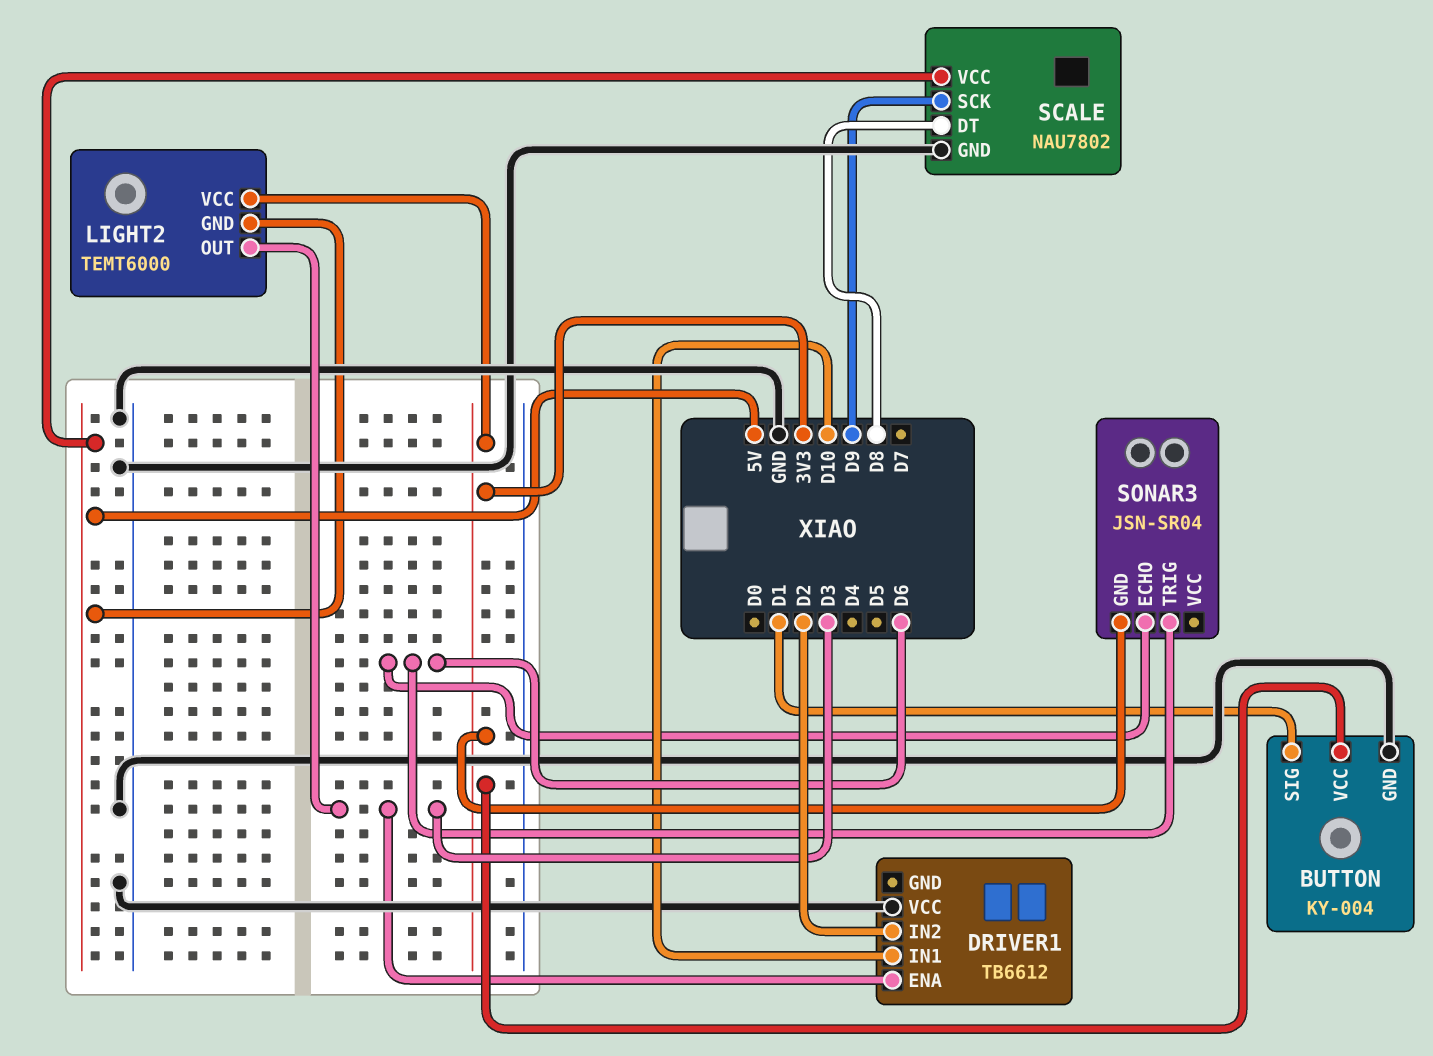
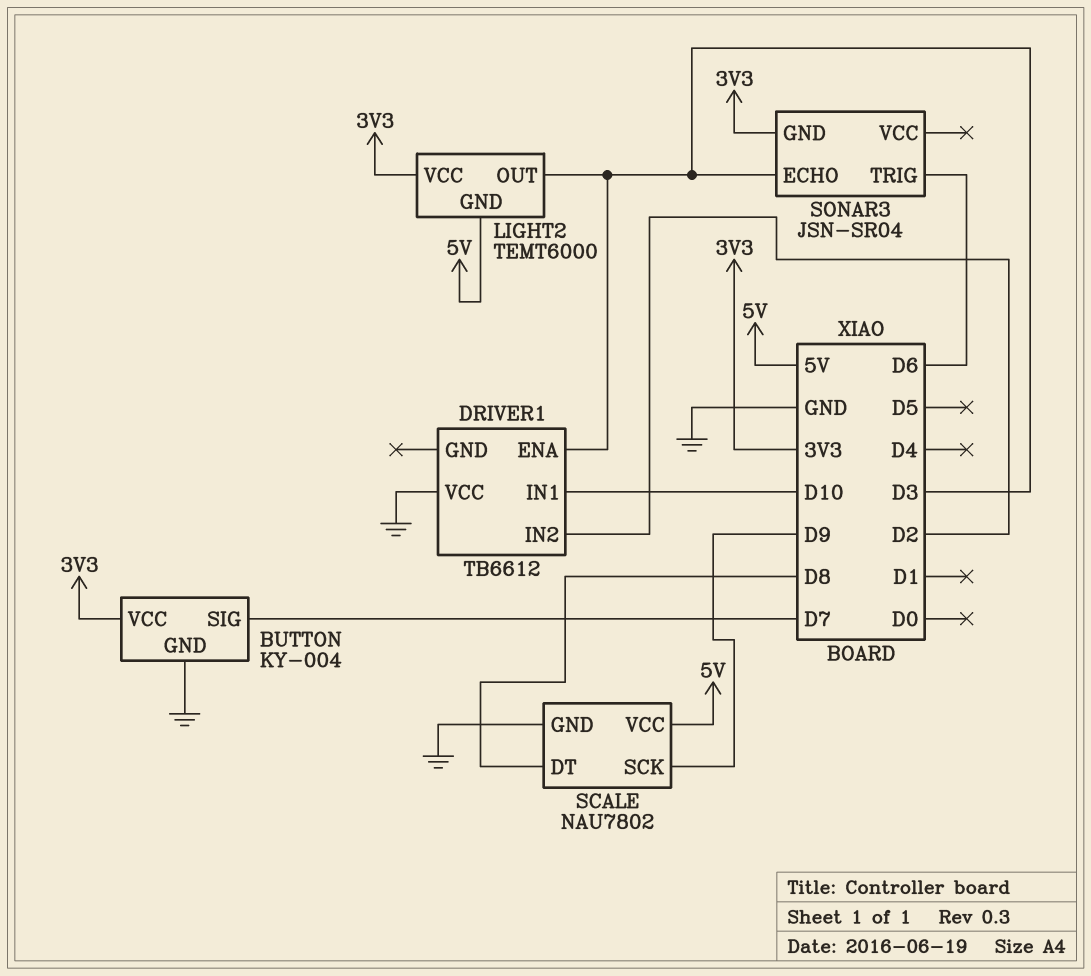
BUTTON pin SIG: D1 -> D7
SONAR3 pin ECHO: D6 -> D3

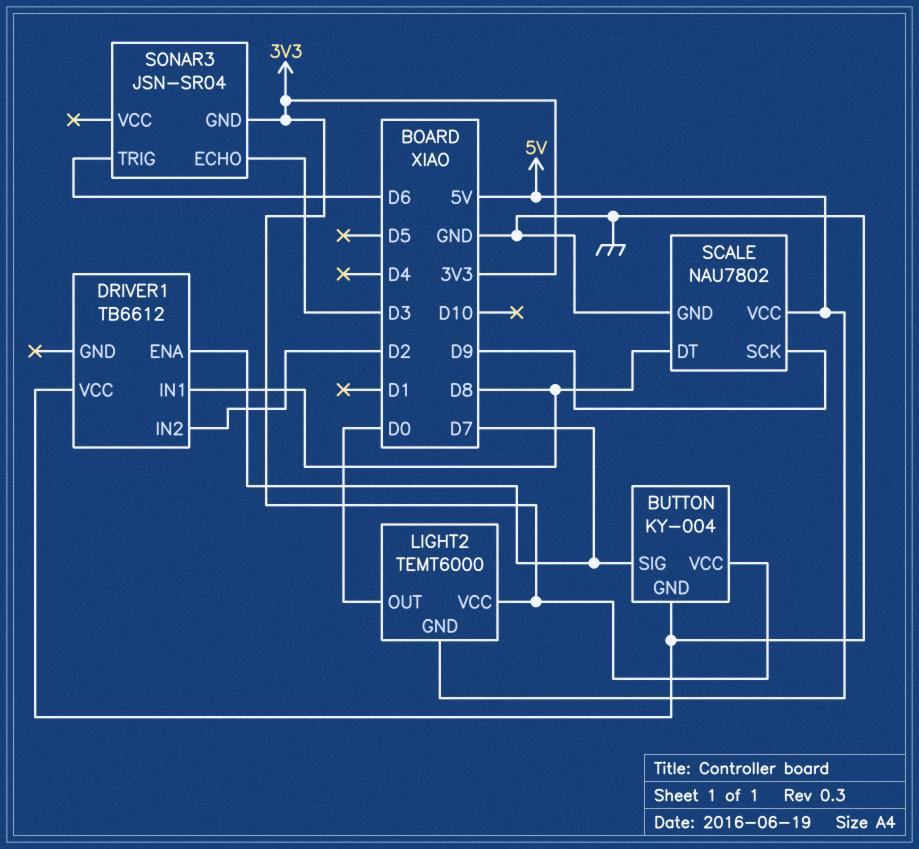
DRIVER1 pin ENA: D3 -> D7
DRIVER1 pin IN1: D10 -> D8
LIGHT2 pin OUT: D3 -> D0

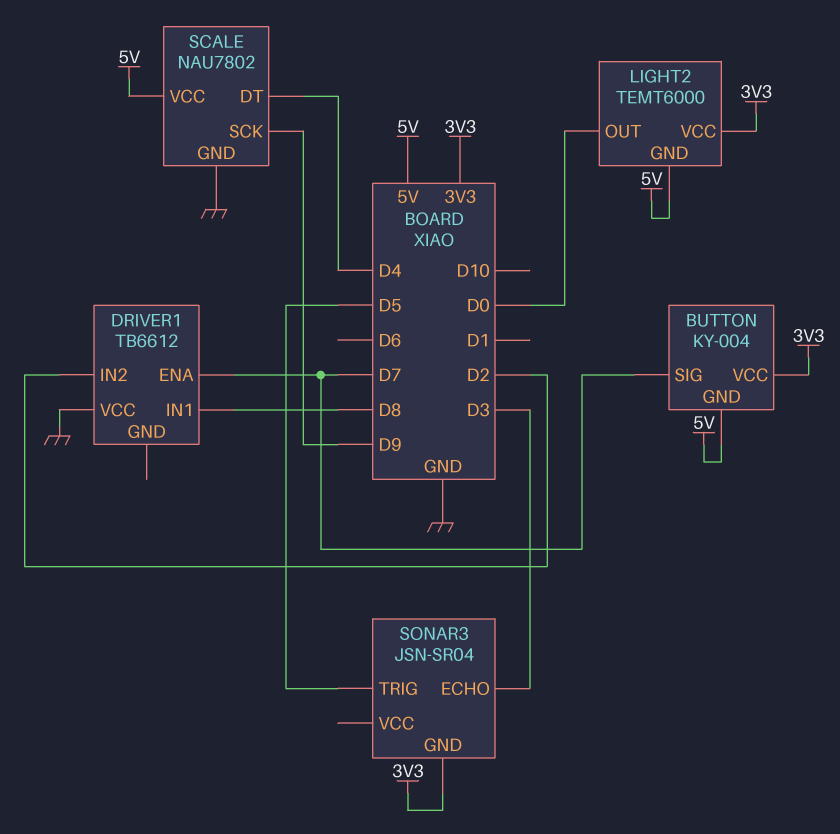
BUTTON pin GND: GND -> 5V
SCALE pin DT: D8 -> D4
SONAR3 pin TRIG: D6 -> D5

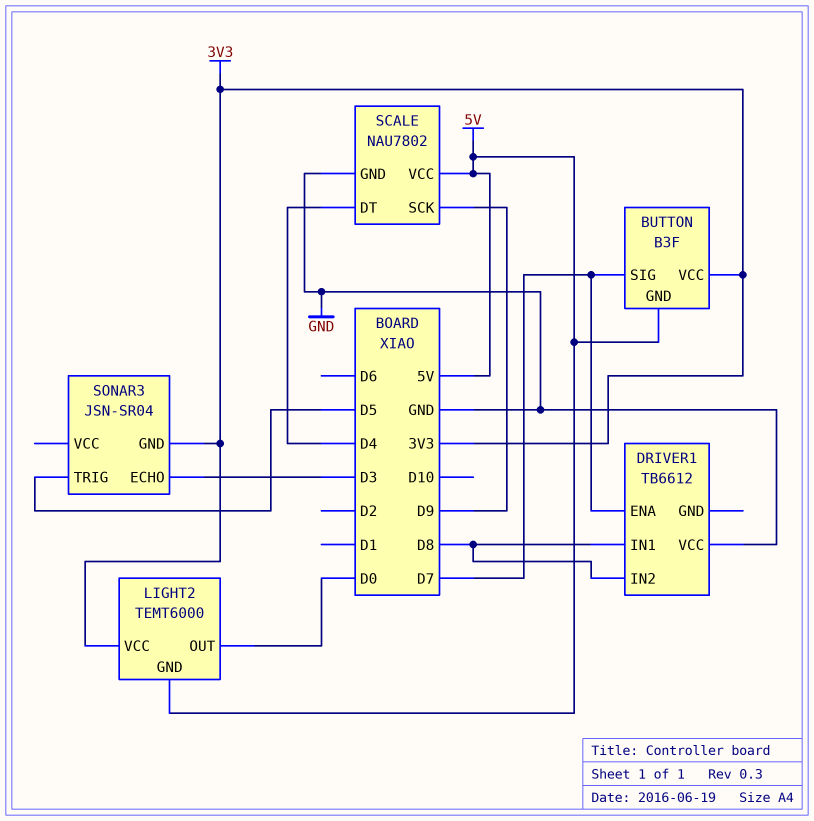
BUTTON: KY-004 -> B3F
DRIVER1 pin IN2: D2 -> D8

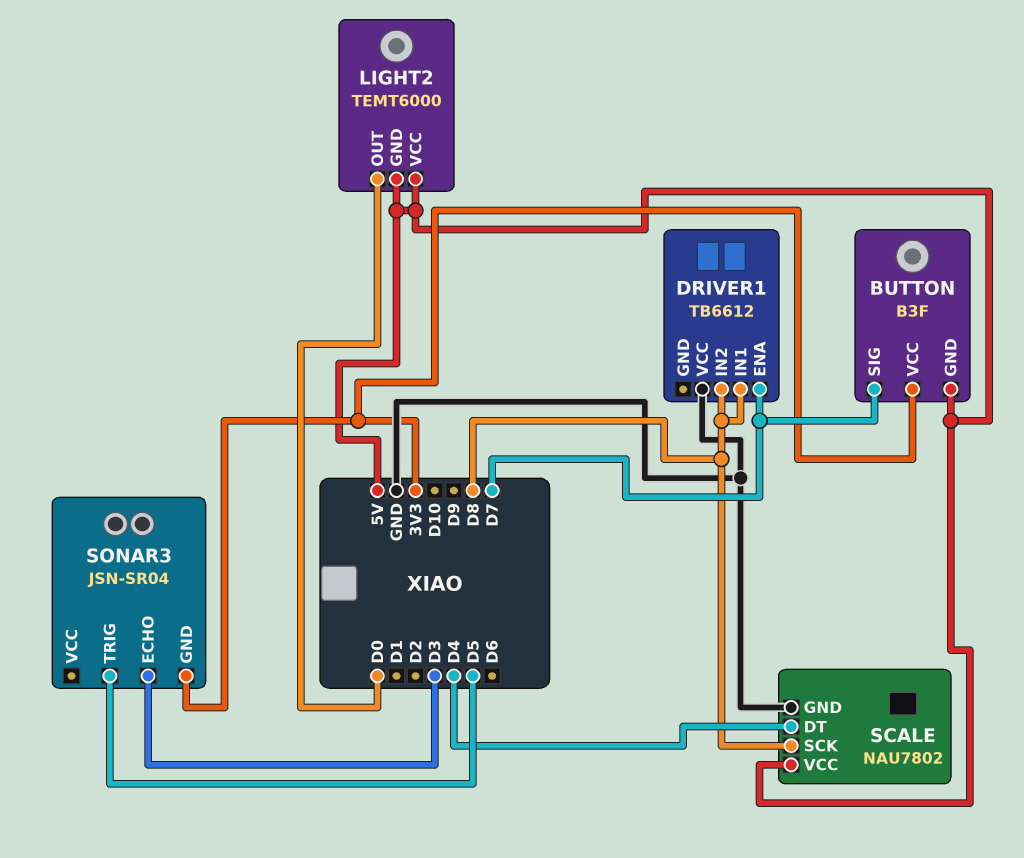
LIGHT2 pin VCC: 3V3 -> 5V
SCALE pin SCK: D9 -> D8

